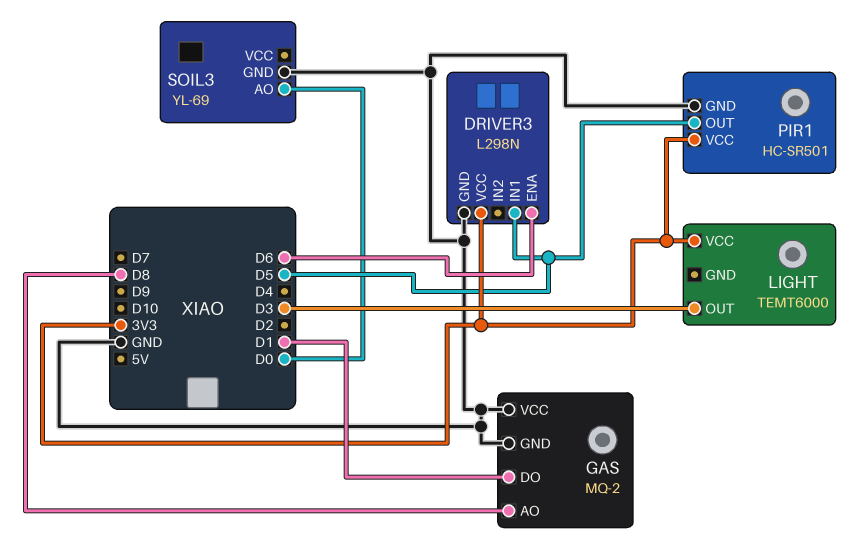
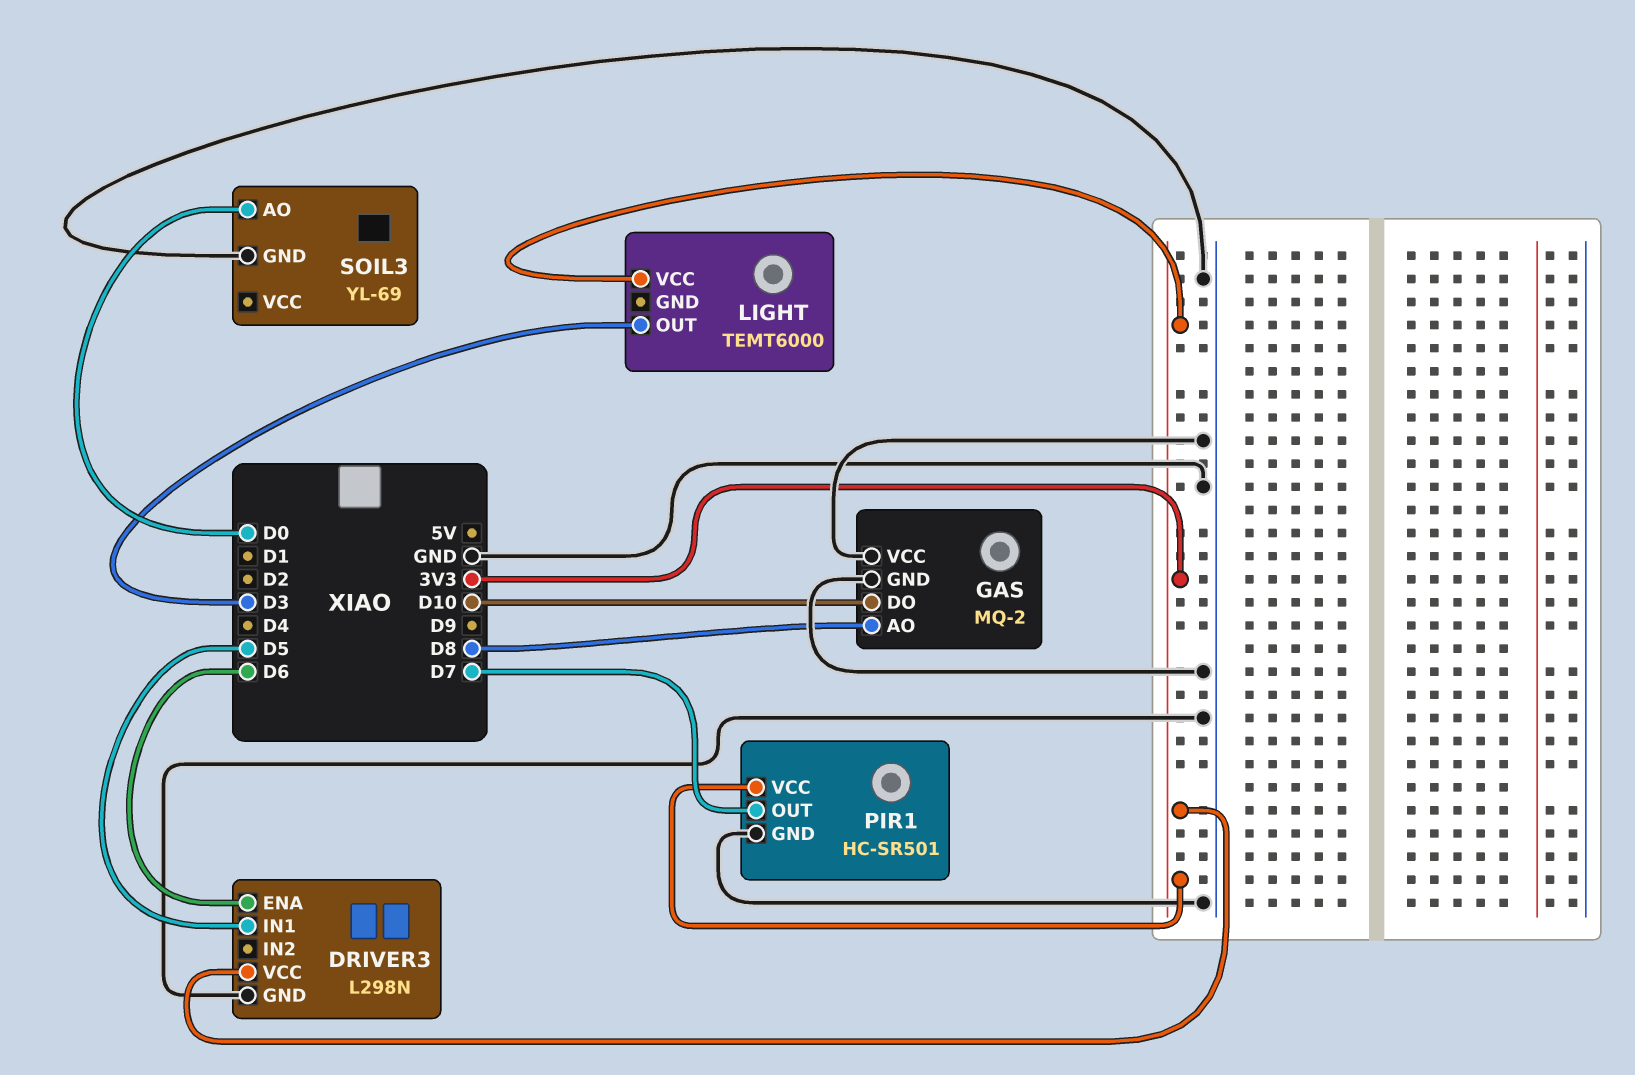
GAS pin DO: D1 -> D10
PIR1 pin OUT: D5 -> D7

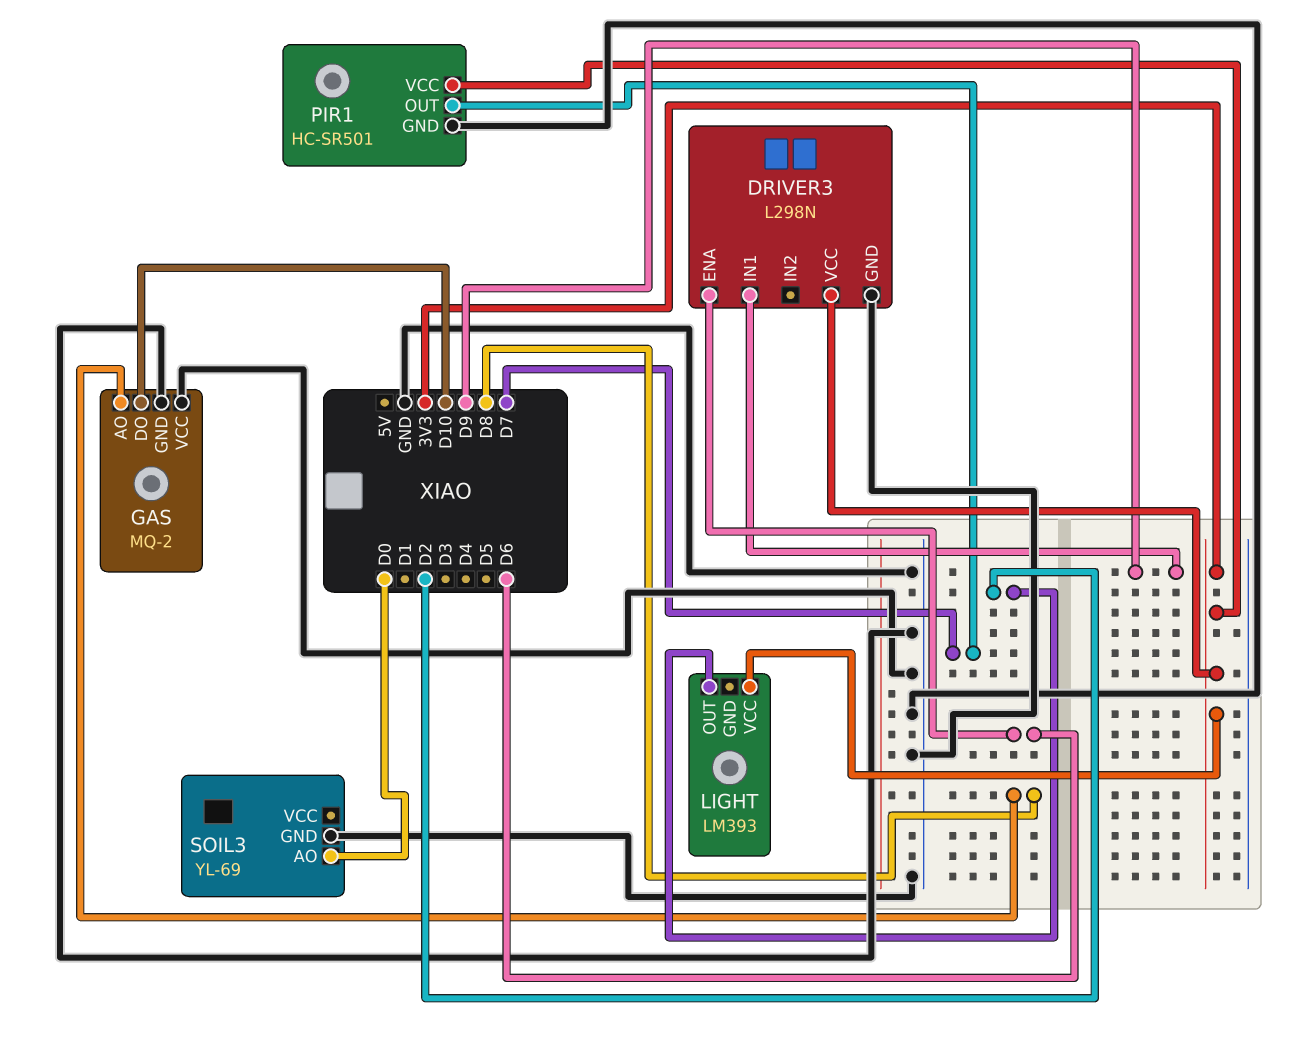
DRIVER3 pin IN1: D5 -> D9
LIGHT: TEMT6000 -> LM393
LIGHT pin OUT: D3 -> D2

